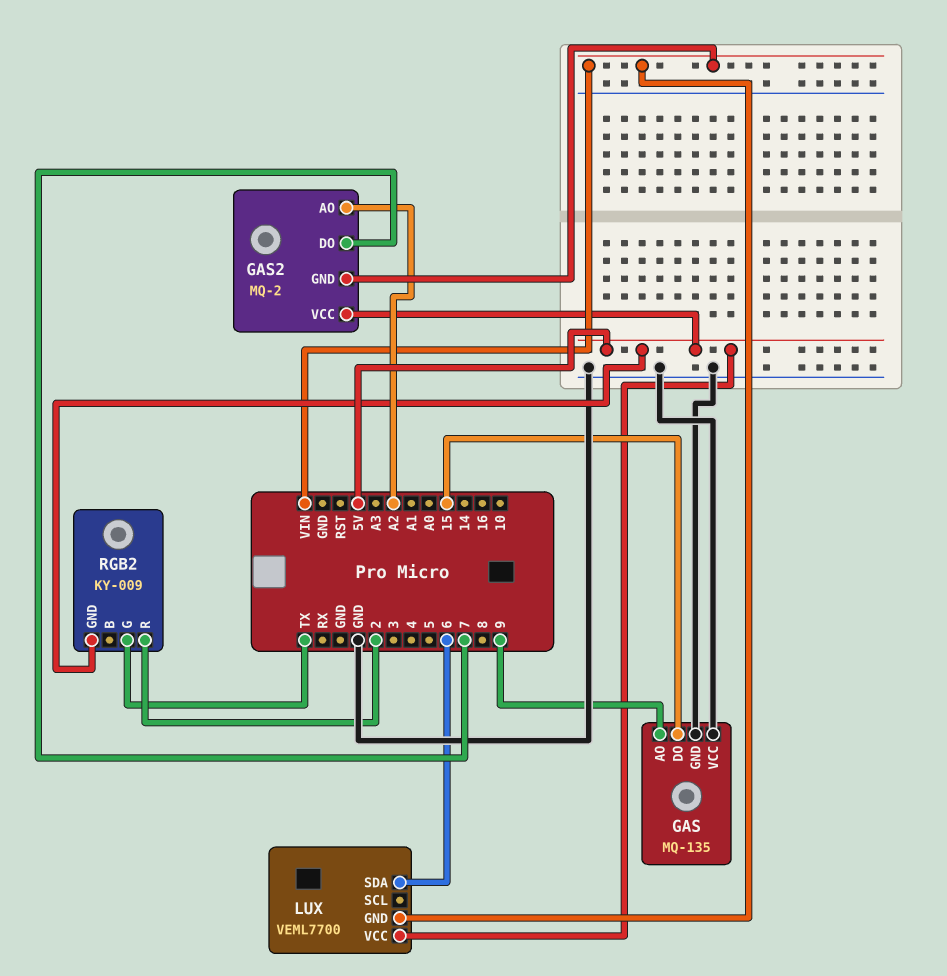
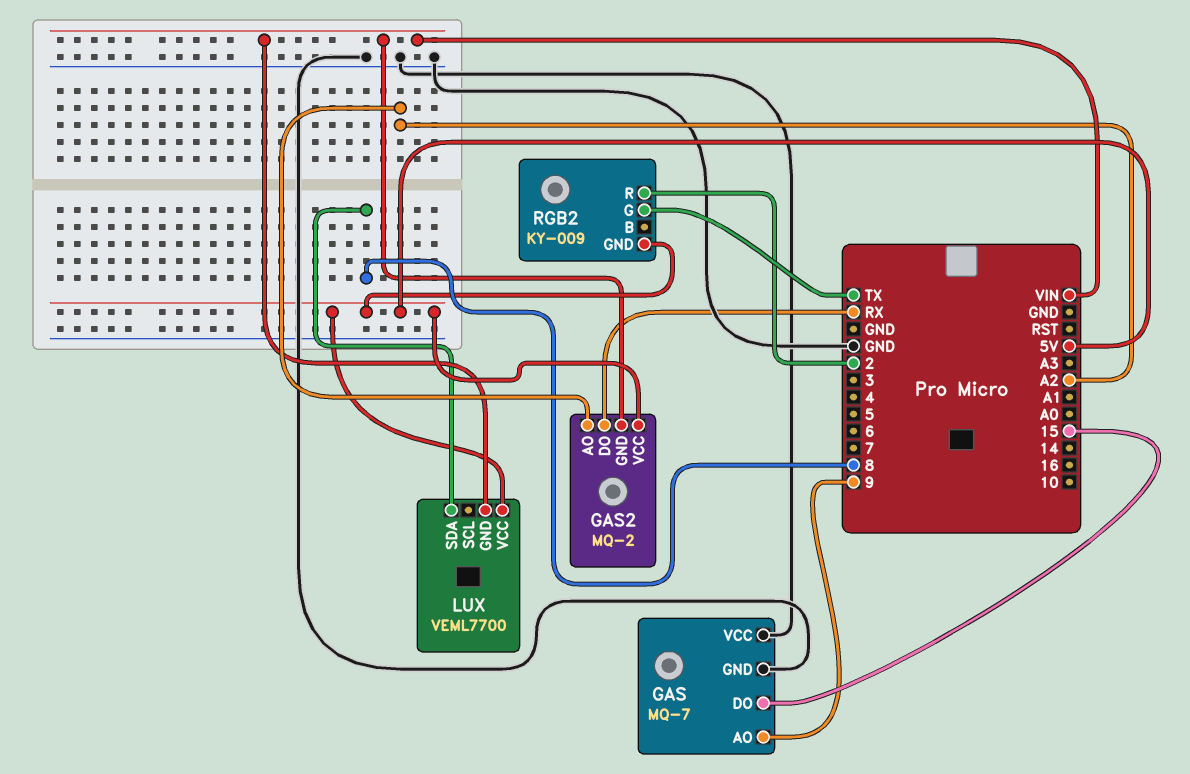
GAS: MQ-135 -> MQ-7
GAS2 pin DO: 7 -> RX
LUX pin SDA: 6 -> 8

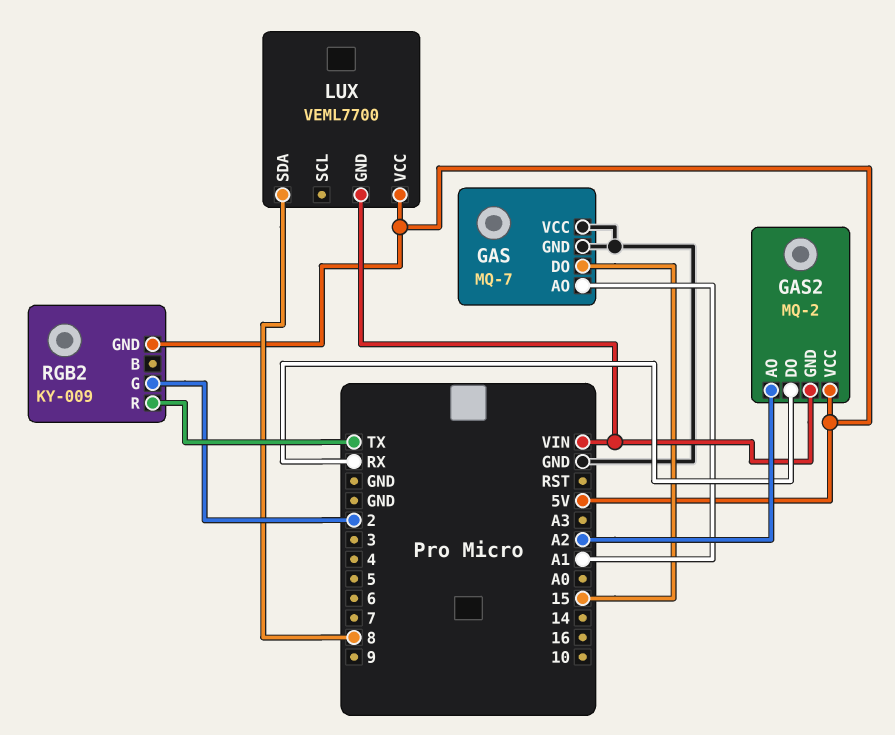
GAS pin AO: 9 -> A1
RGB2 pin G: TX -> 2
RGB2 pin R: 2 -> TX

